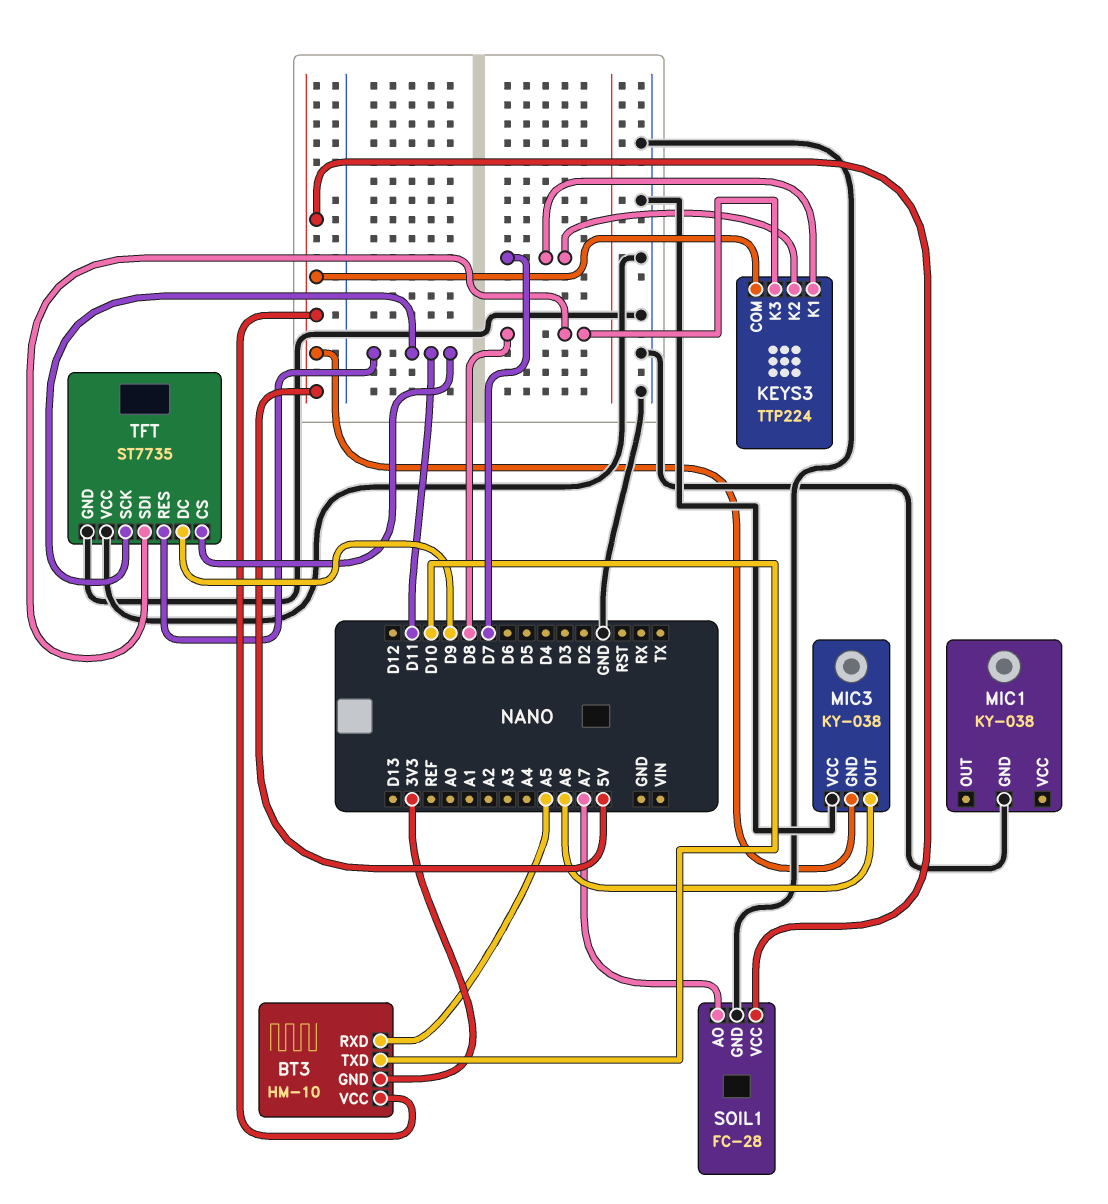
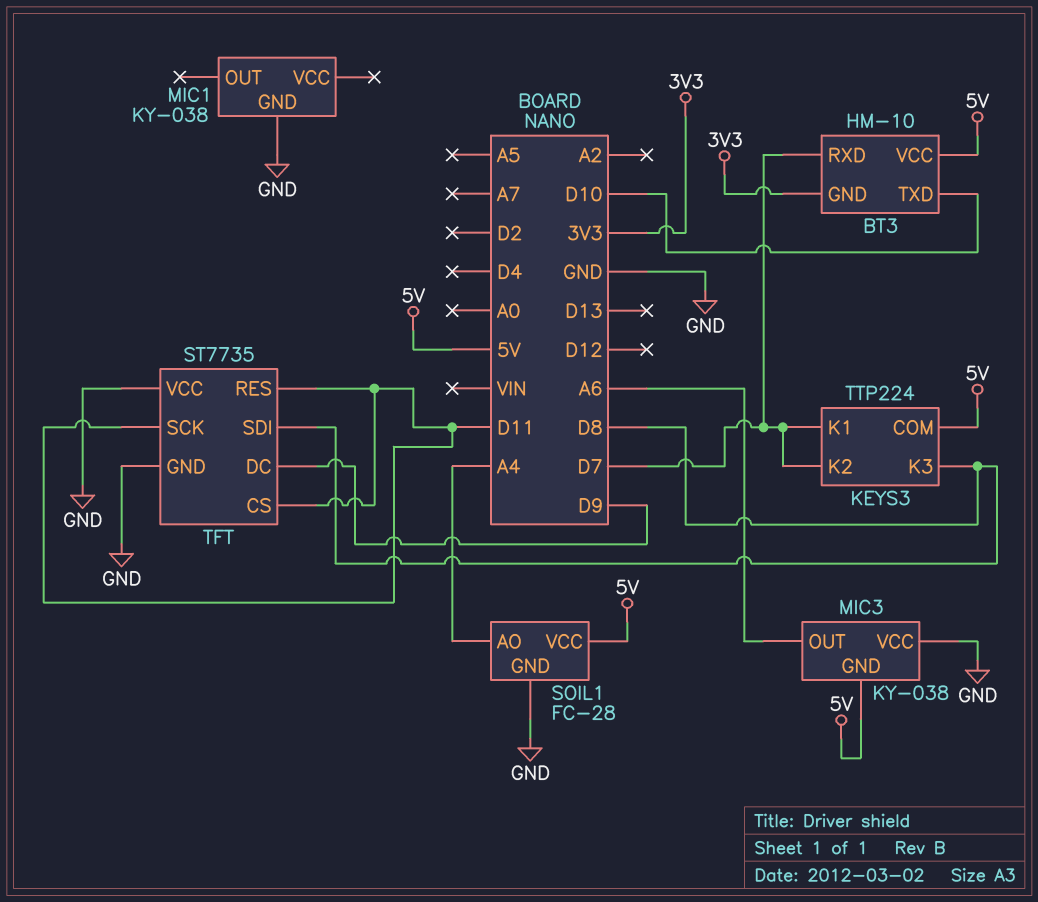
BT3 pin RXD: A5 -> D7
SOIL1 pin AO: A7 -> A4

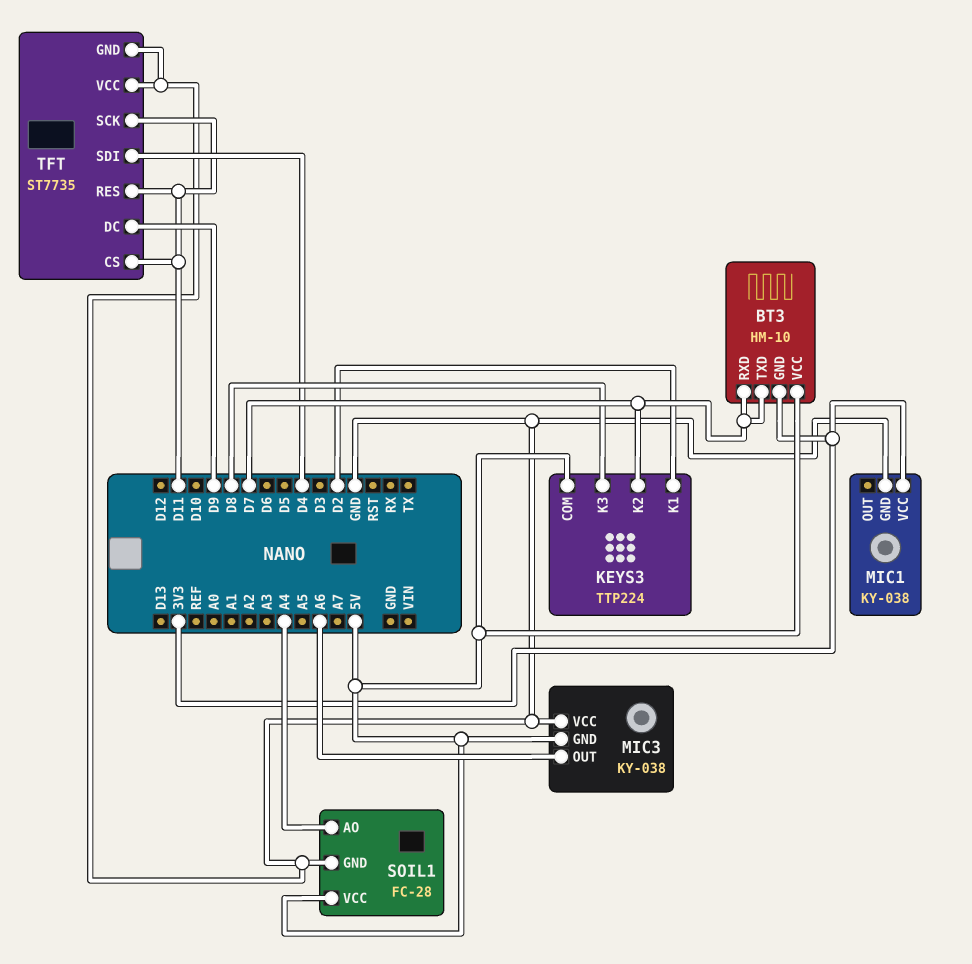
BT3 pin TXD: D10 -> D7
KEYS3 pin K1: D7 -> D2
MIC1 pin VCC: none -> 3V3
TFT pin SDI: D8 -> D4

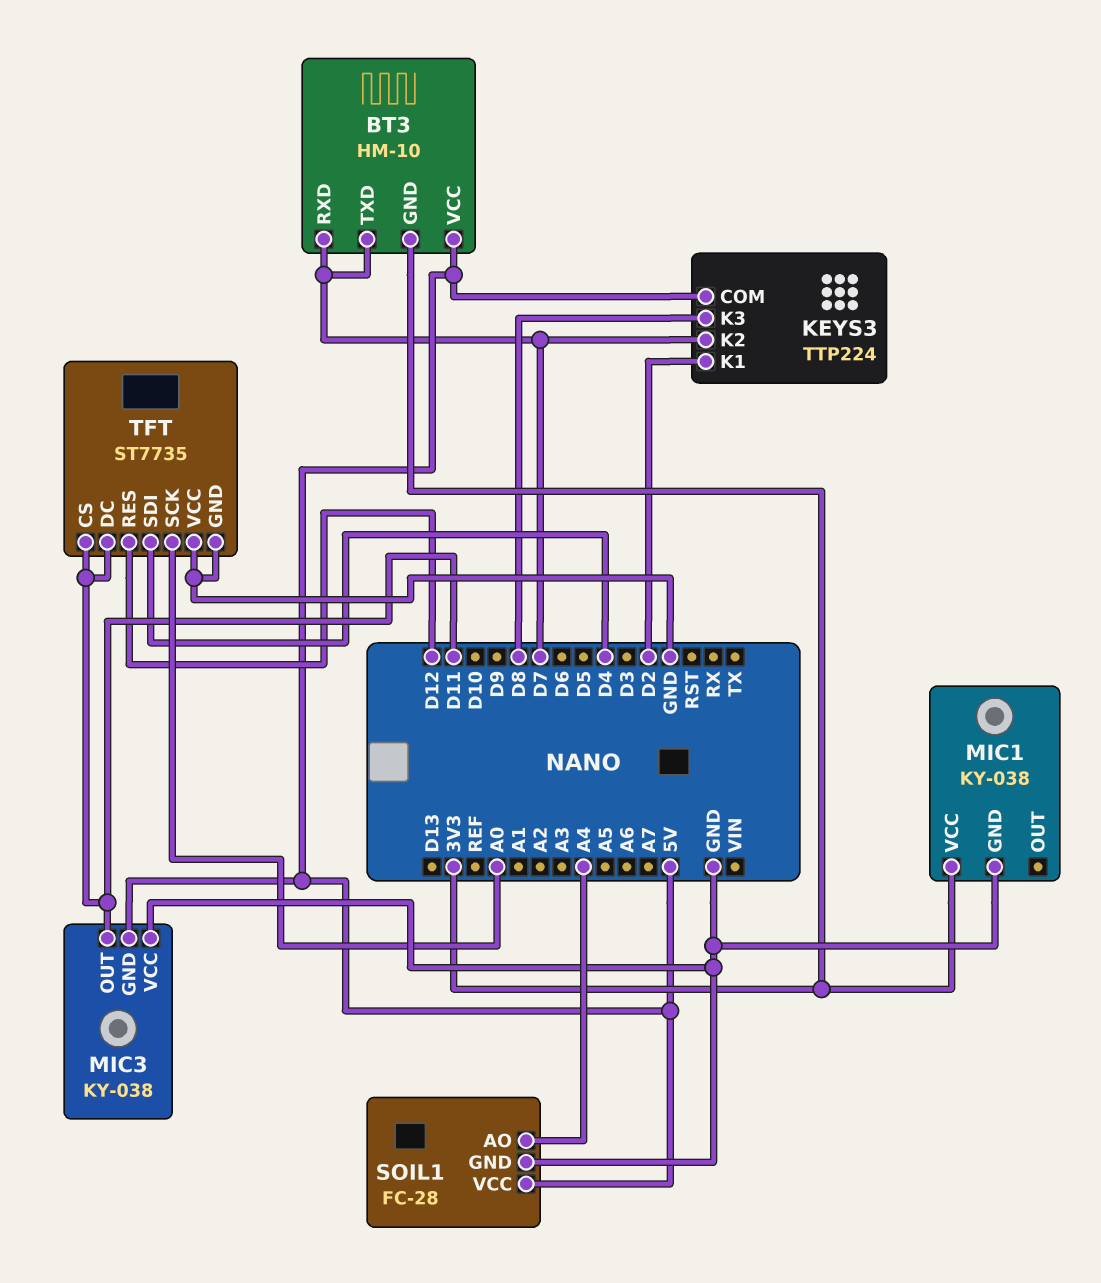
MIC3 pin OUT: A6 -> D11
TFT pin DC: D9 -> D11
TFT pin RES: D11 -> D12
TFT pin SCK: D11 -> A0

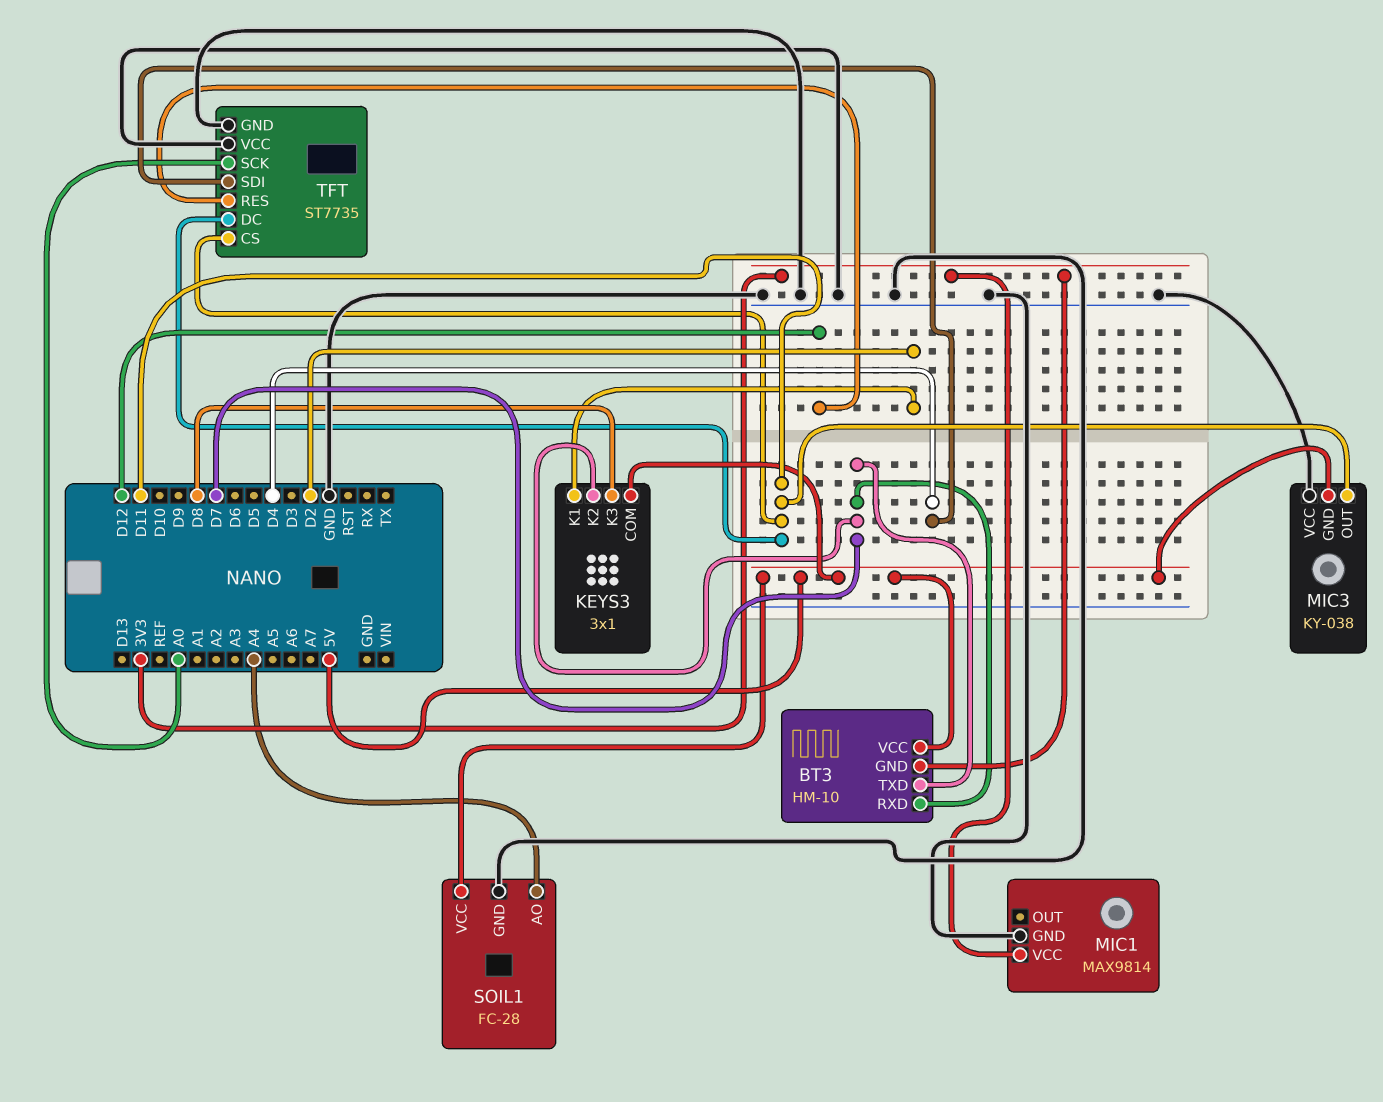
KEYS3: TTP224 -> 3x1
MIC1: KY-038 -> MAX9814

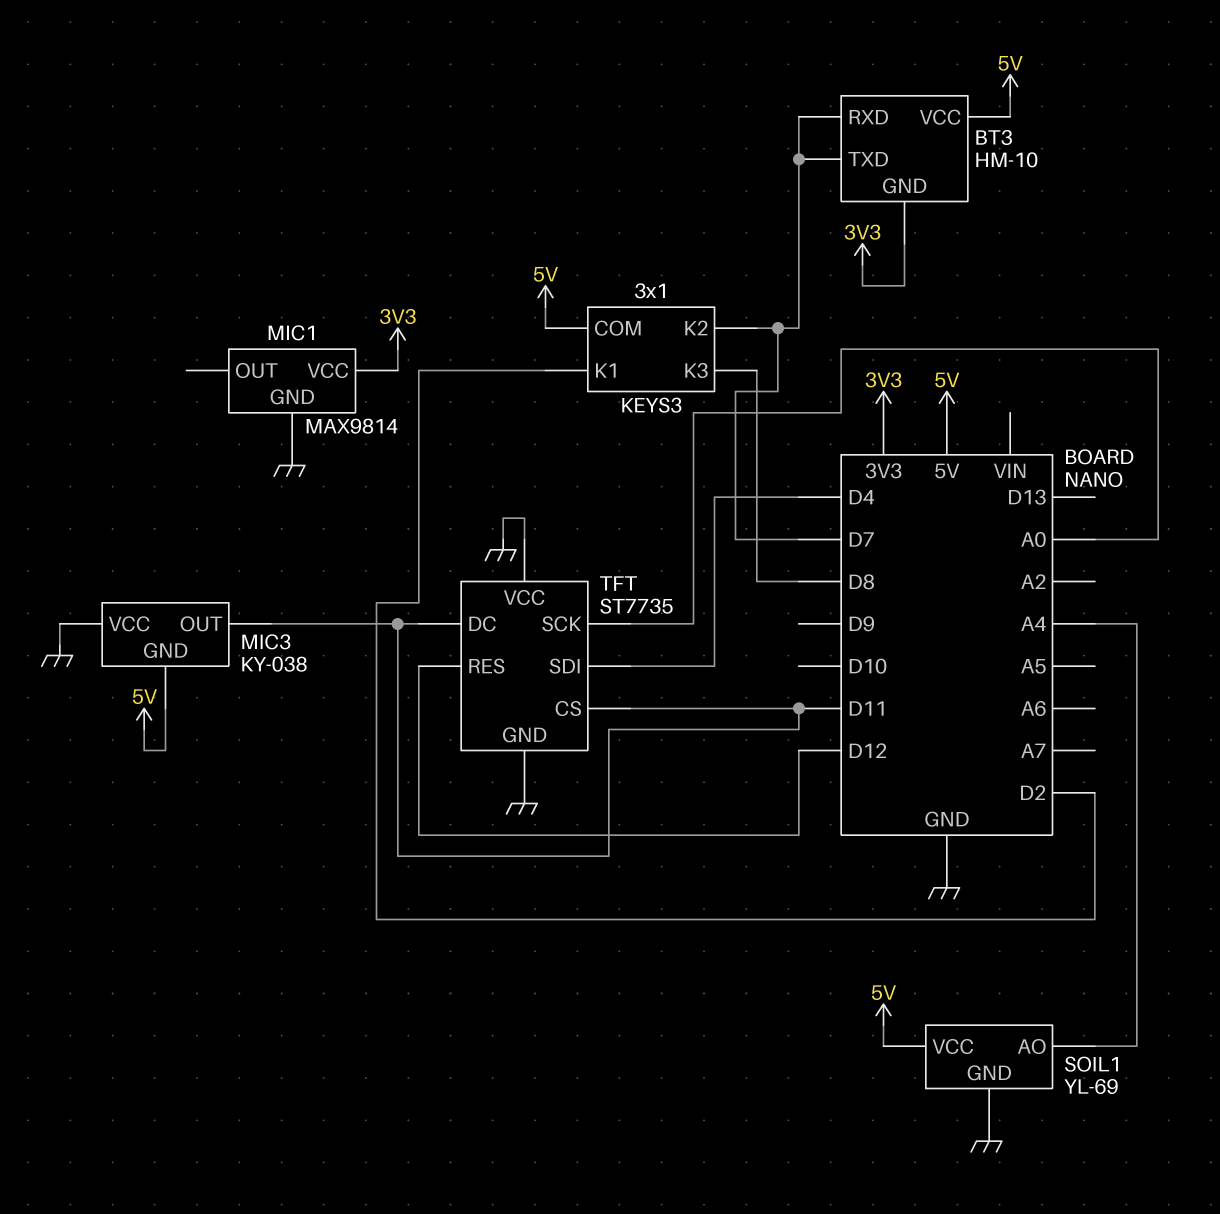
SOIL1: FC-28 -> YL-69

